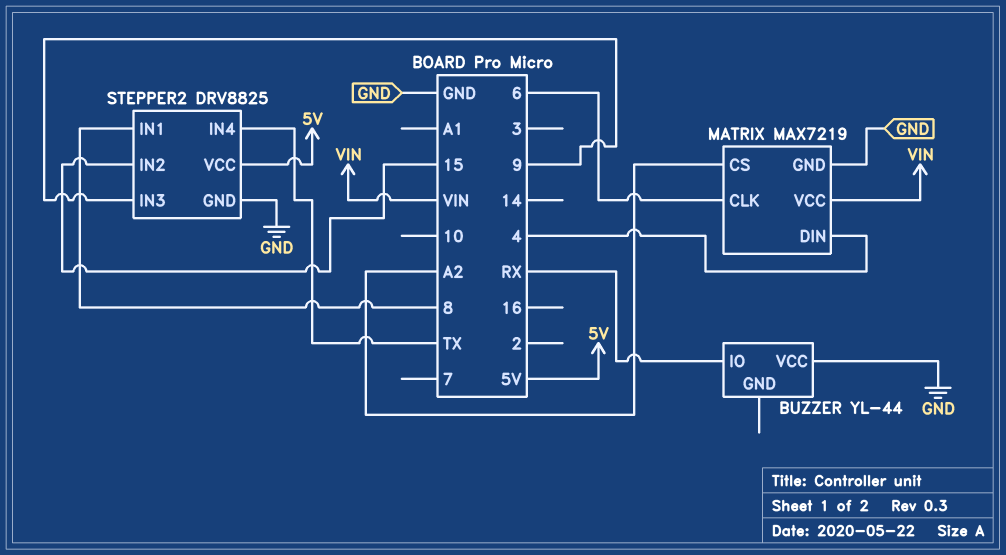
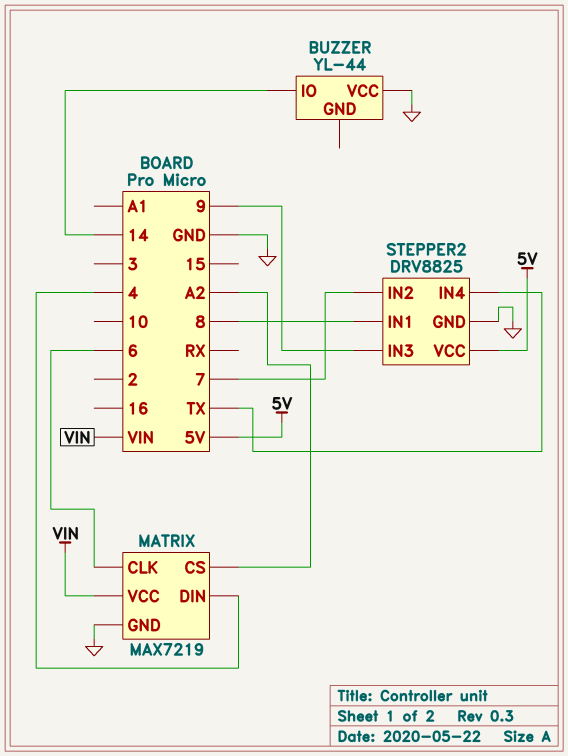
BUZZER pin IO: RX -> 14
STEPPER2 pin IN2: 15 -> 7

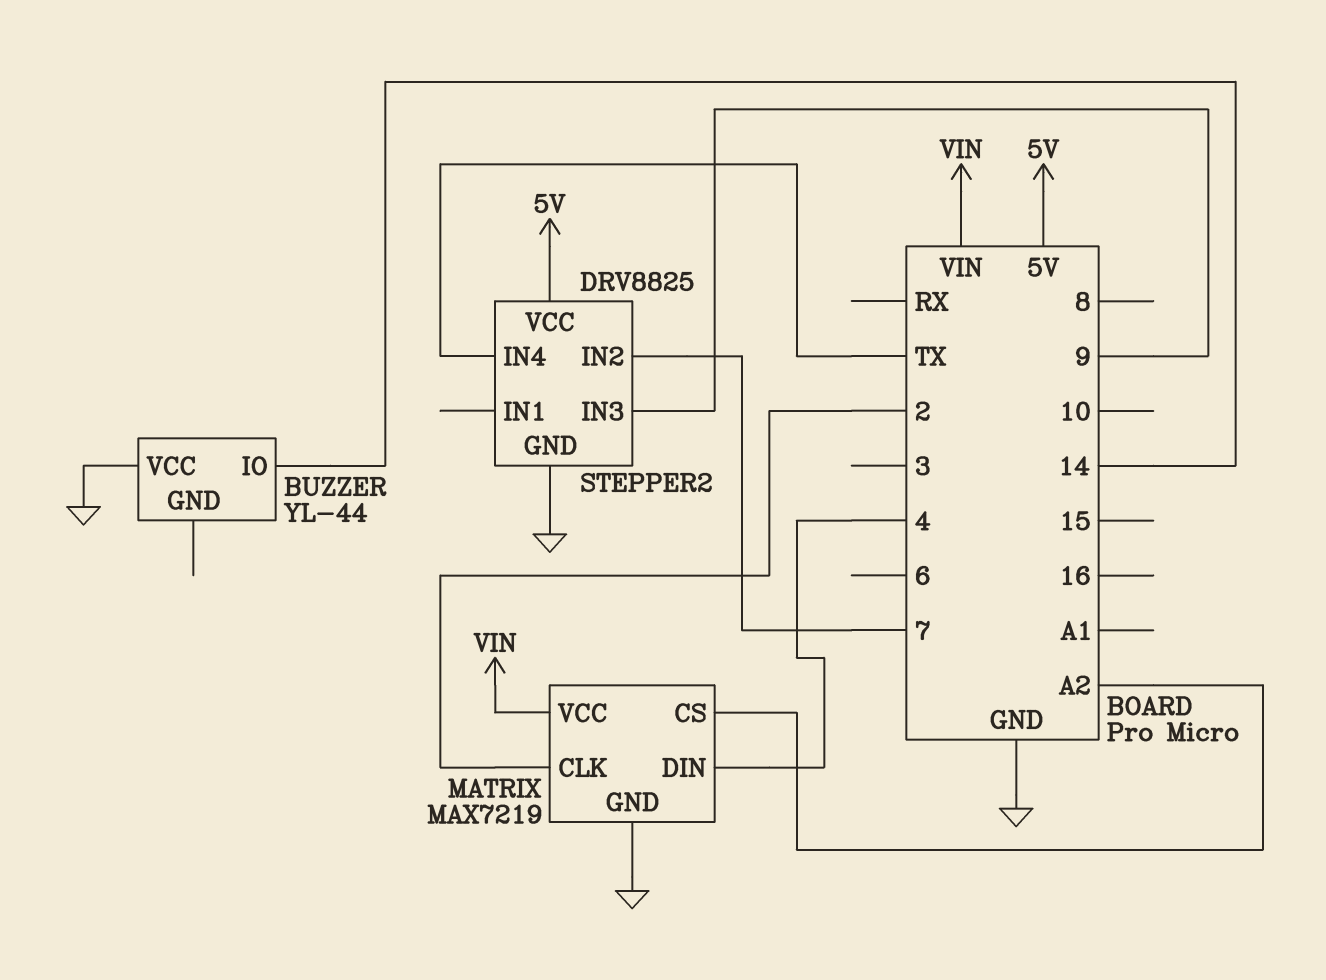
MATRIX pin CLK: 6 -> 2
STEPPER2 pin IN1: 8 -> none

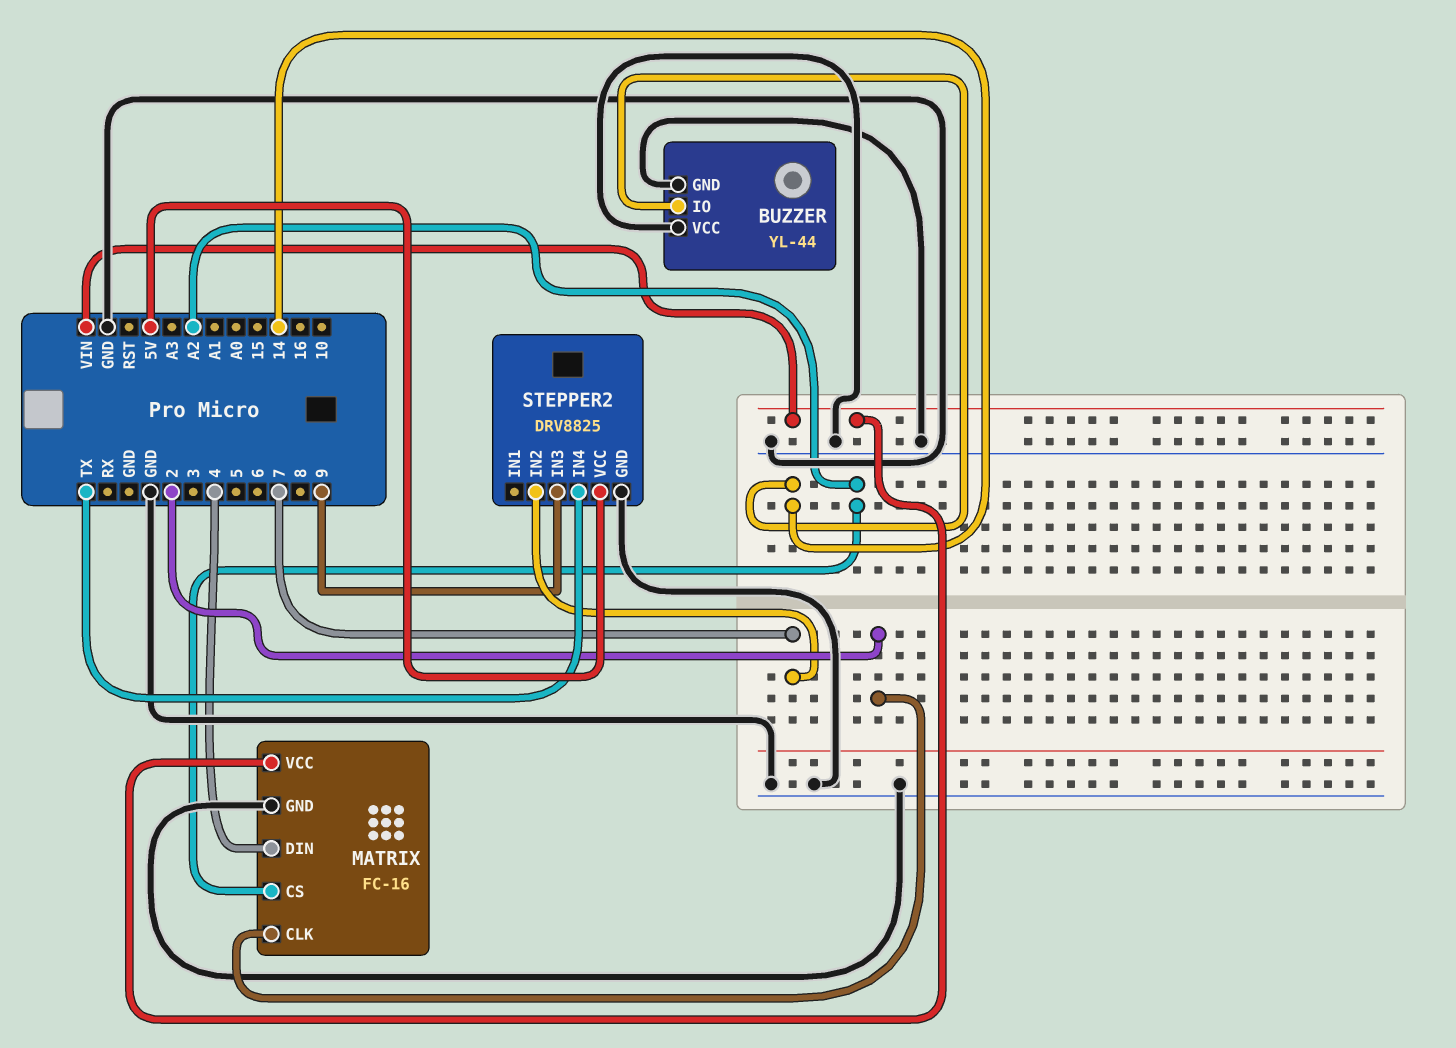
BUZZER pin GND: none -> GND
MATRIX: MAX7219 -> FC-16

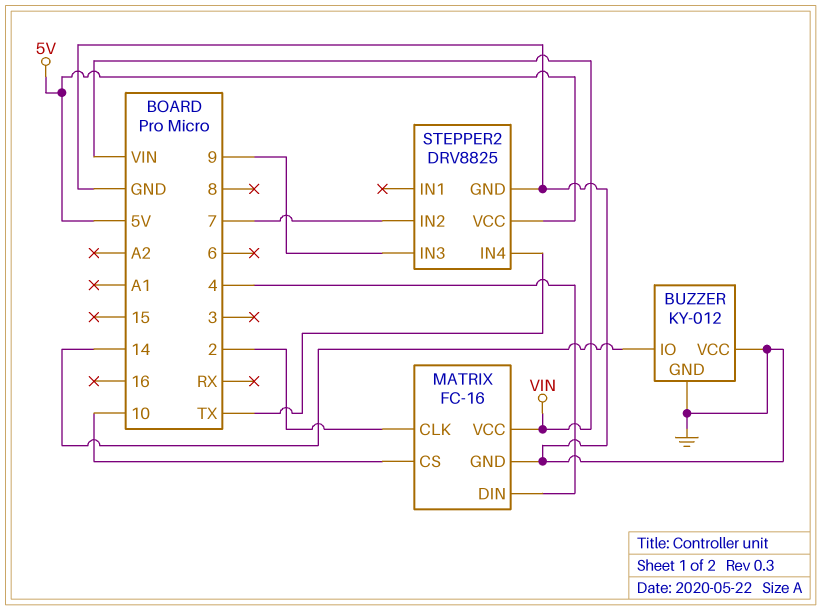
BUZZER: YL-44 -> KY-012
MATRIX pin CS: A2 -> 10

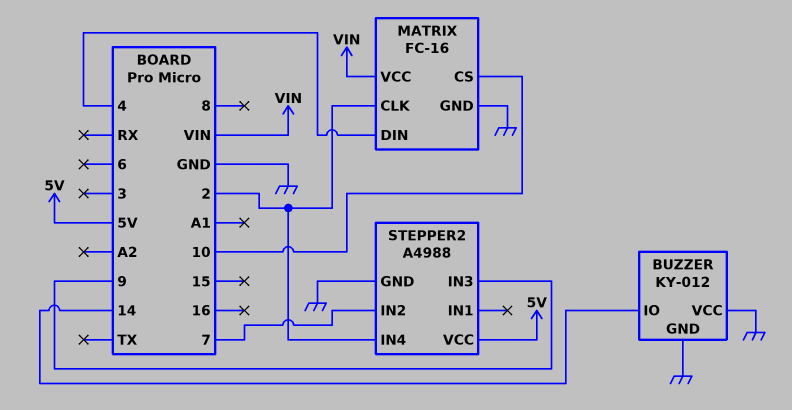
STEPPER2: DRV8825 -> A4988
STEPPER2 pin IN4: TX -> 2

